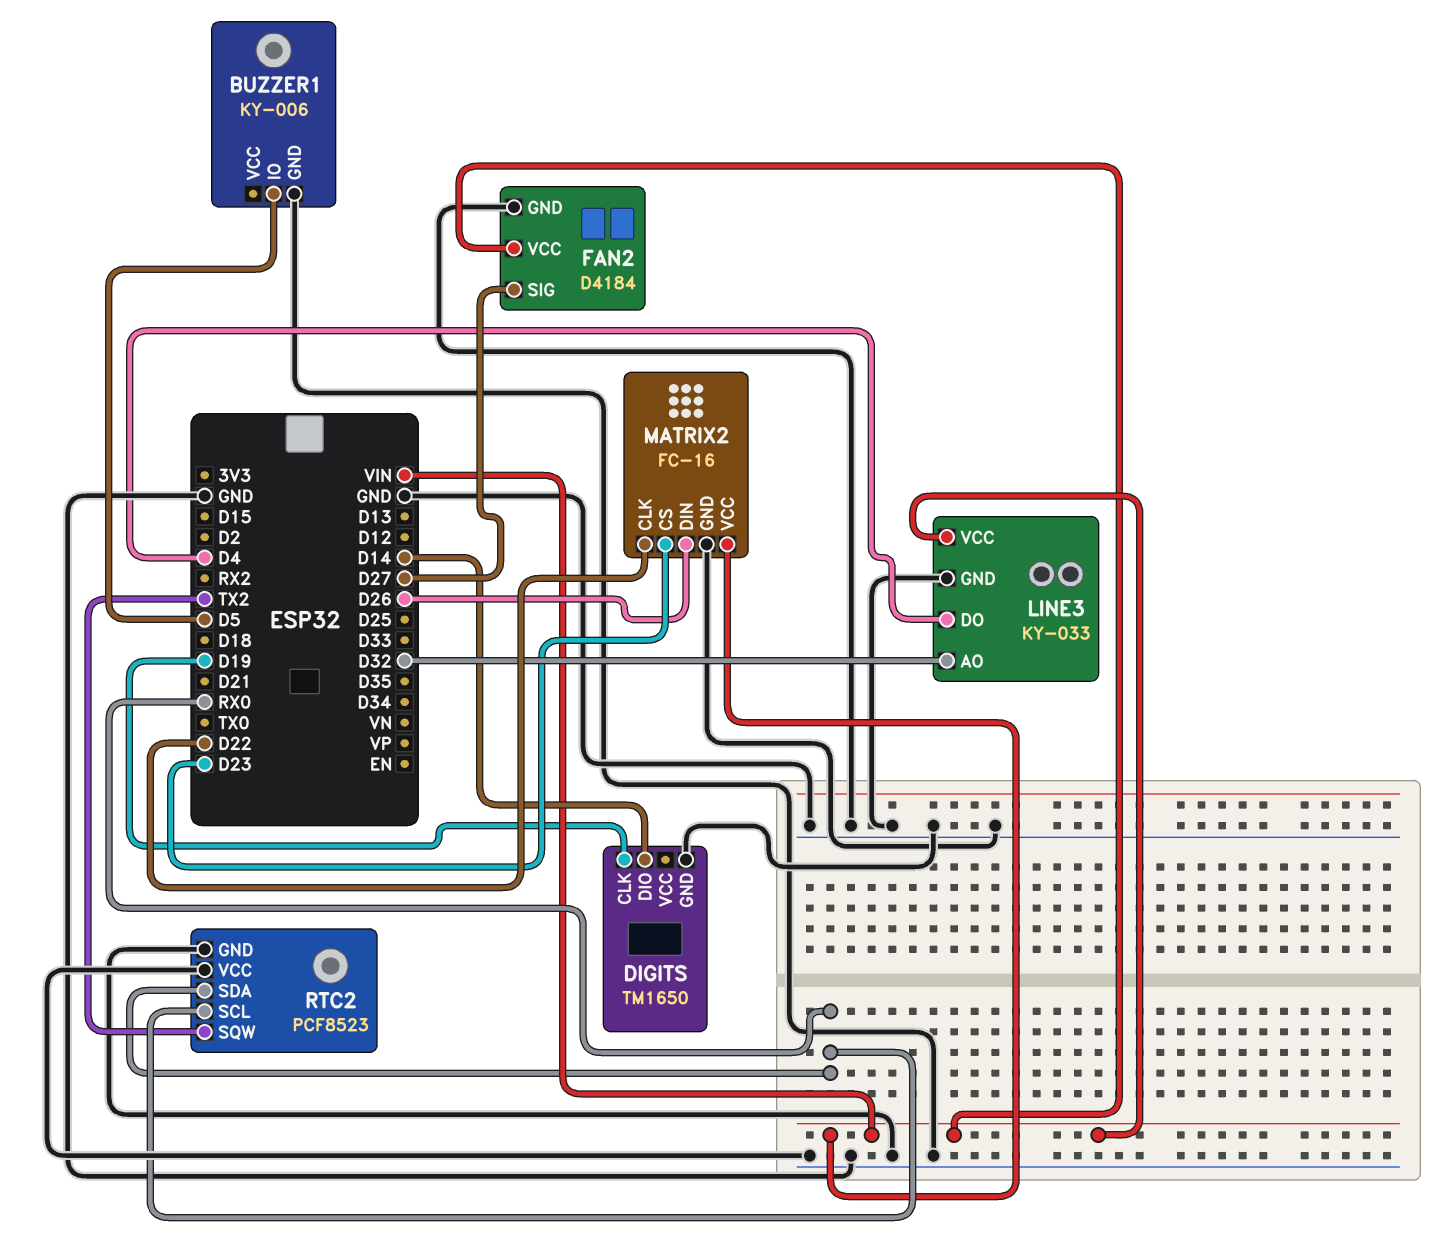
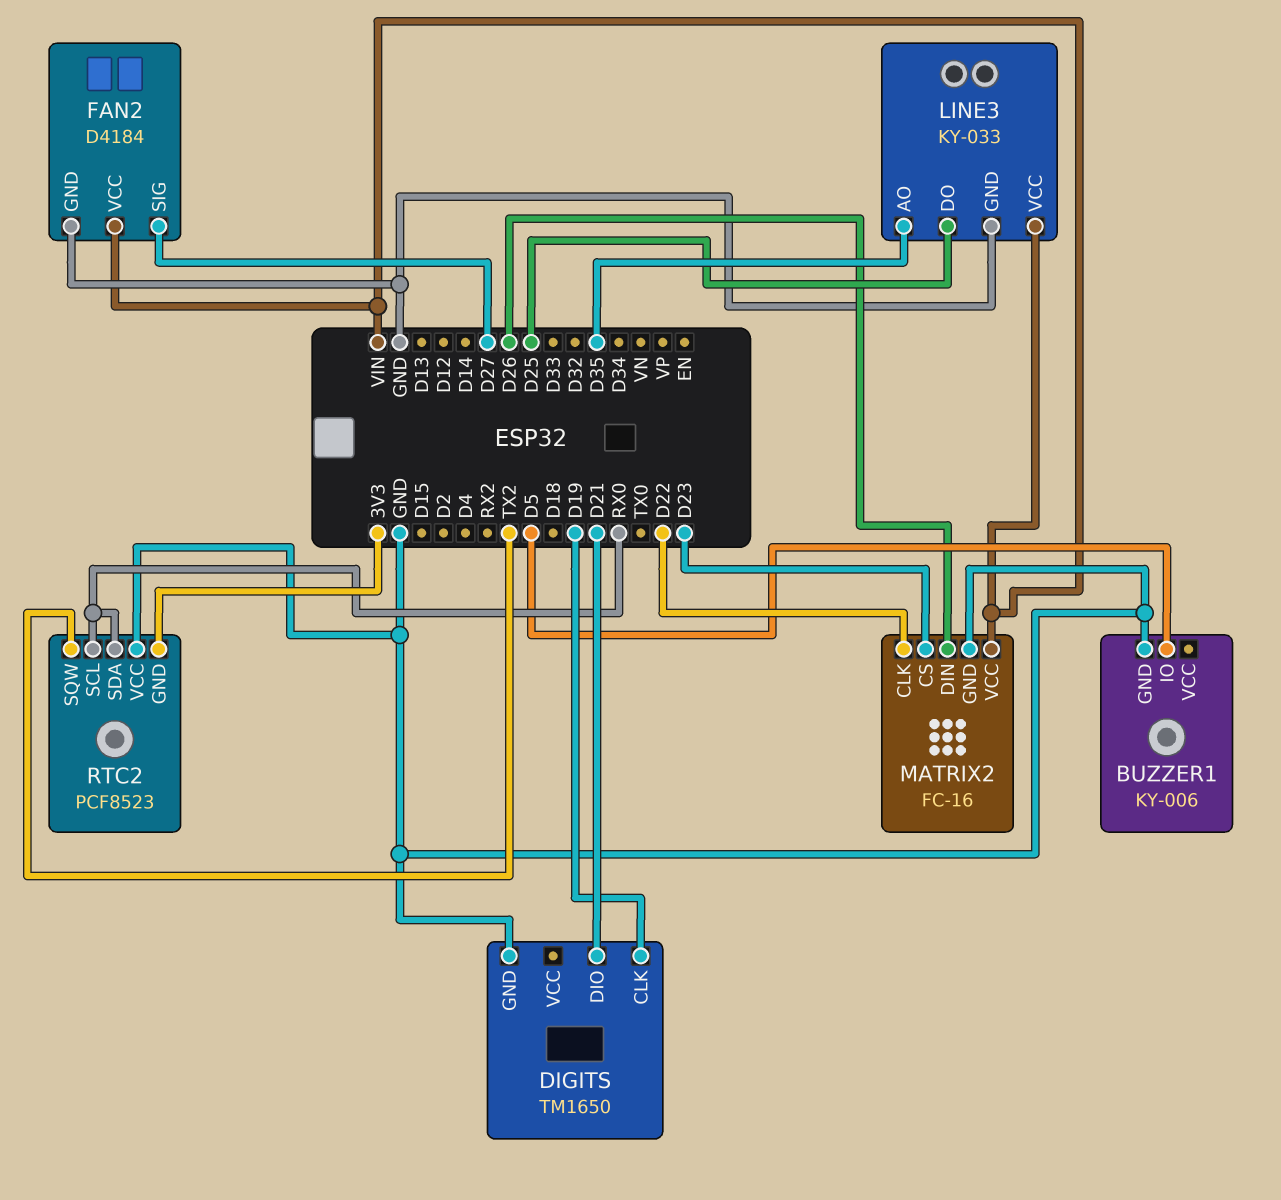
DIGITS pin DIO: D14 -> D21
LINE3 pin AO: D32 -> D35
LINE3 pin DO: D4 -> D25
RTC2 pin GND: GND -> 3V3

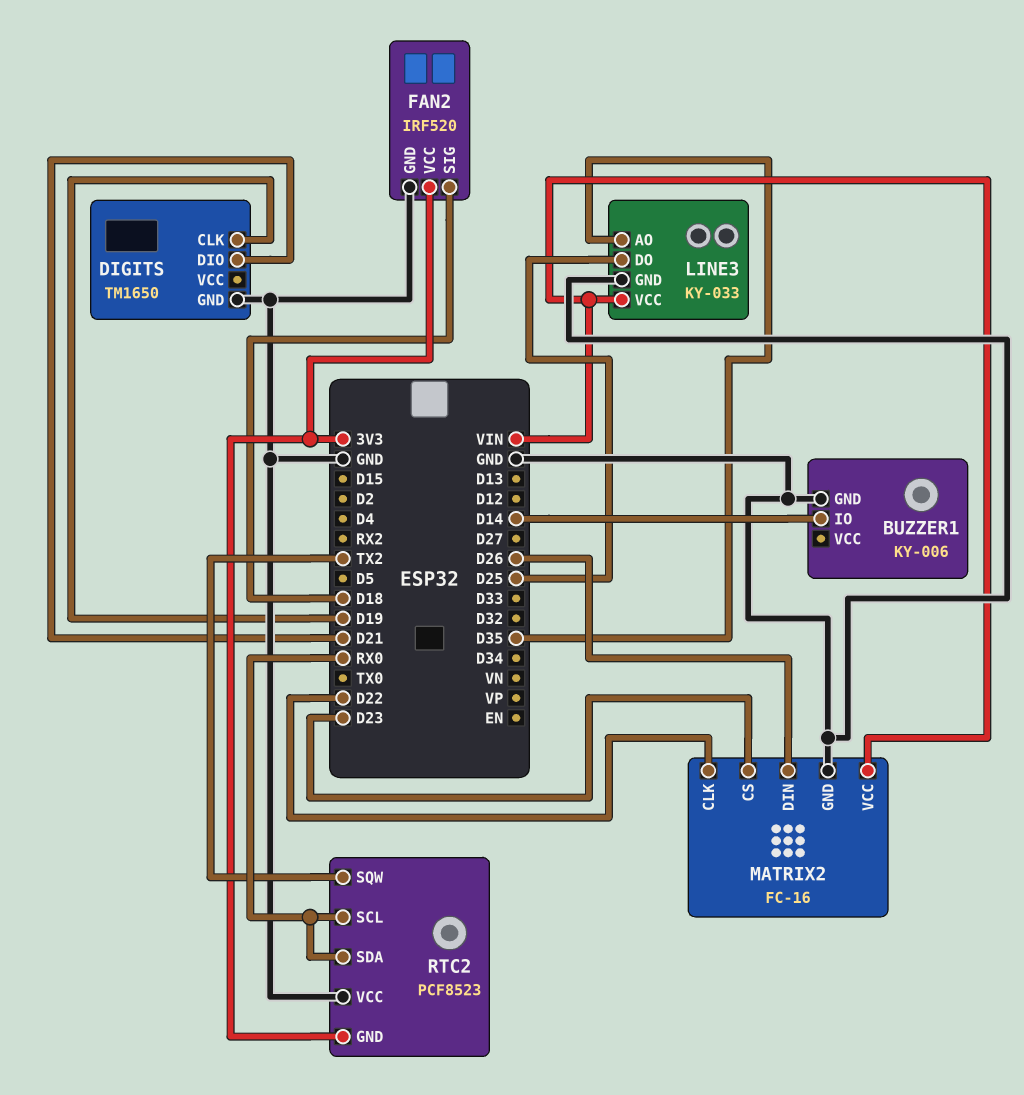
BUZZER1 pin IO: D5 -> D14
FAN2: D4184 -> IRF520
FAN2 pin SIG: D27 -> D18
FAN2 pin VCC: VIN -> 3V3

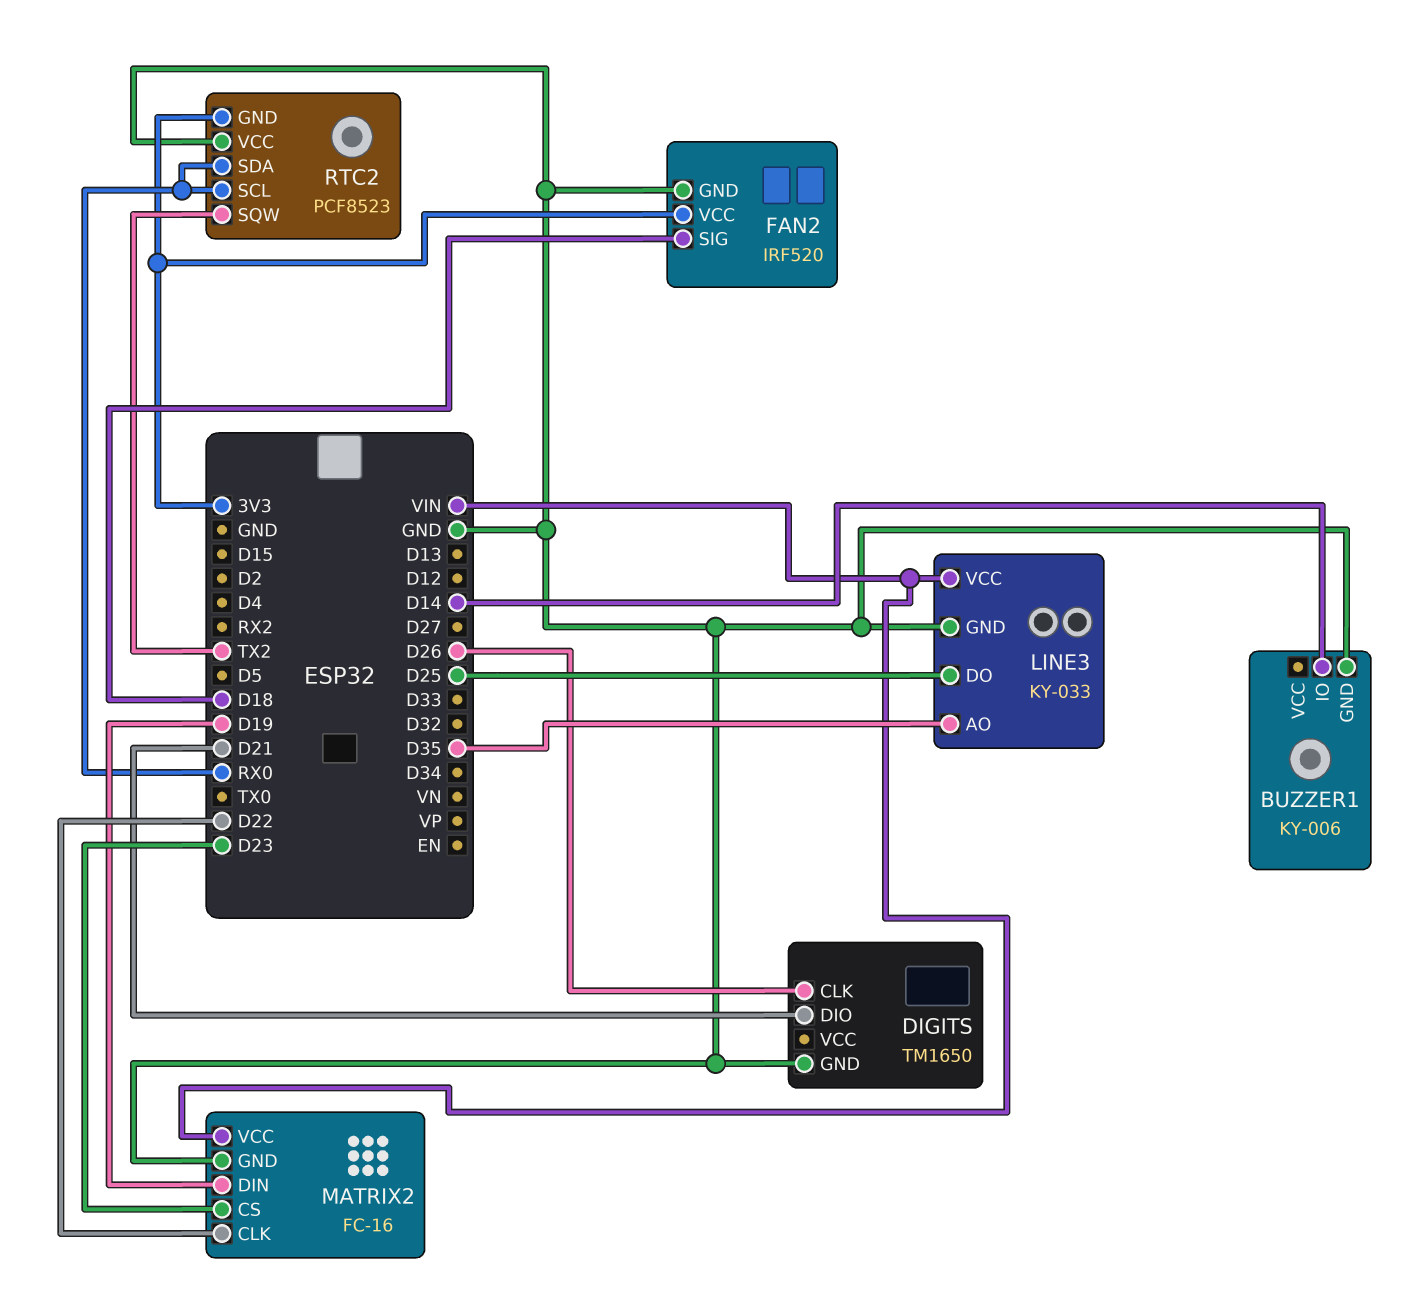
DIGITS pin CLK: D19 -> D26
MATRIX2 pin DIN: D26 -> D19

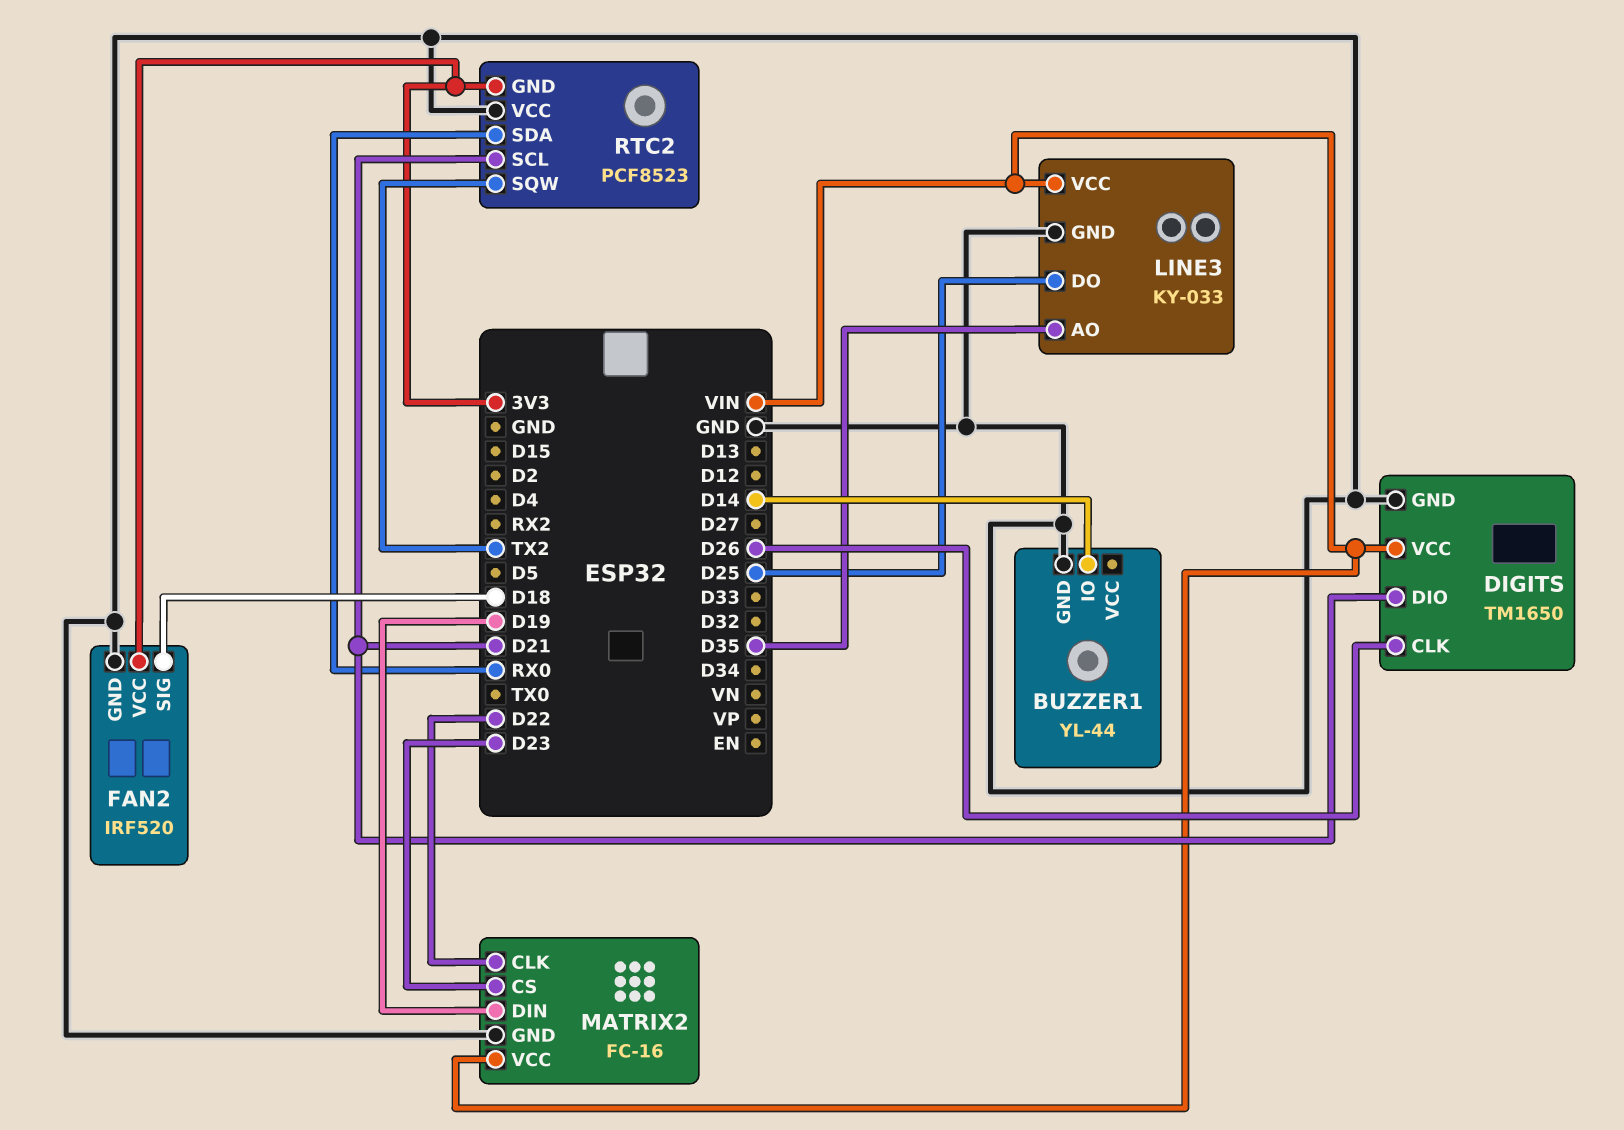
BUZZER1: KY-006 -> YL-44
DIGITS pin VCC: none -> VIN
RTC2 pin SCL: RX0 -> D21

